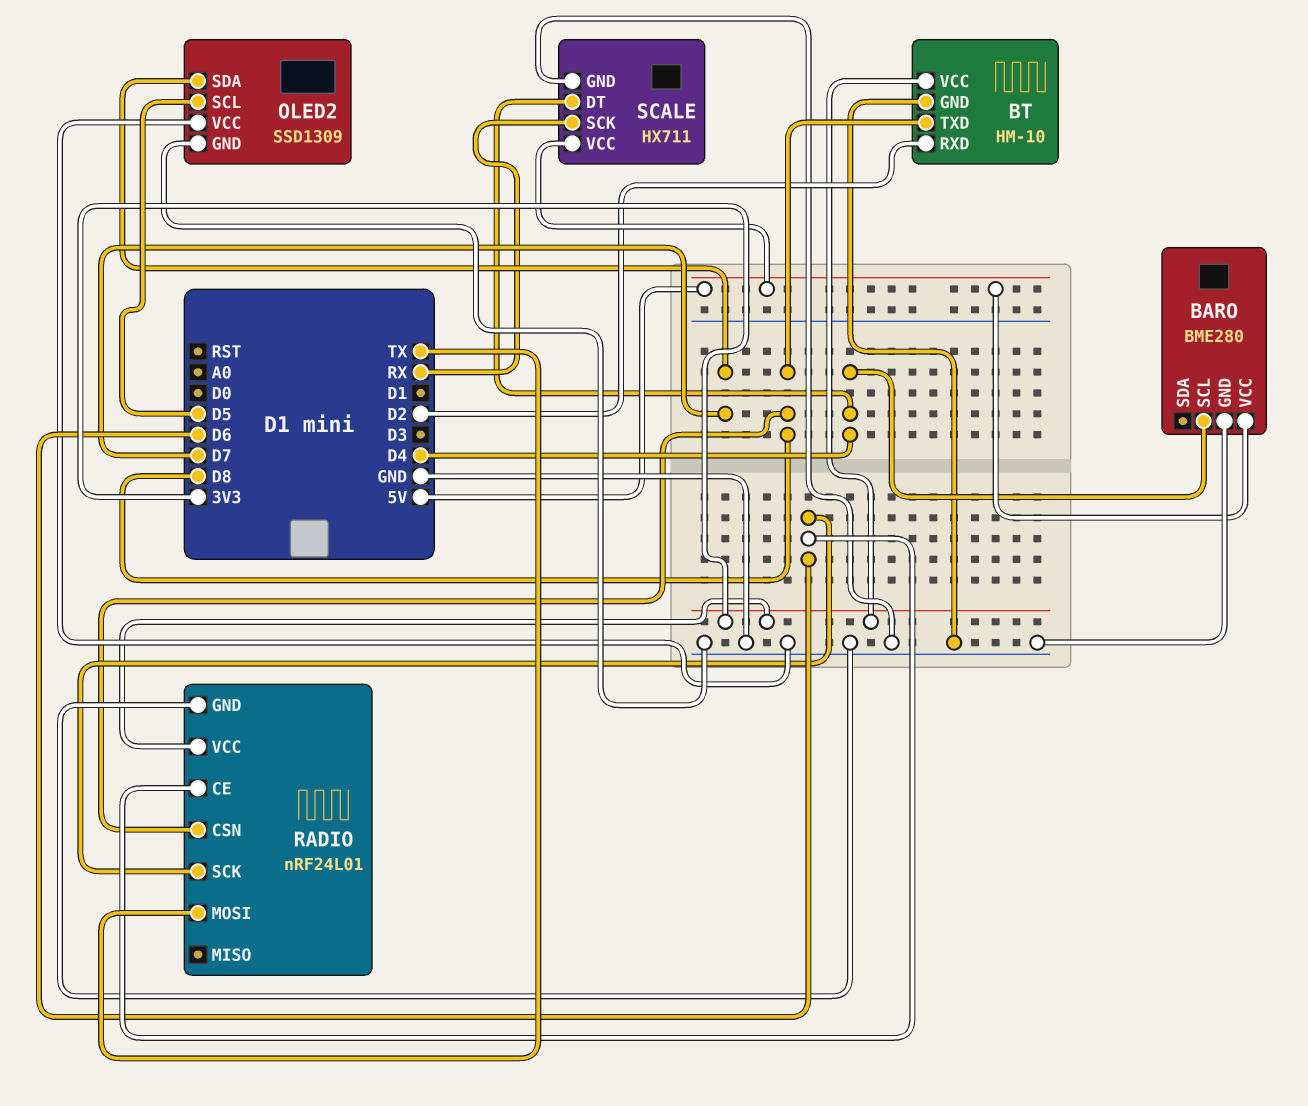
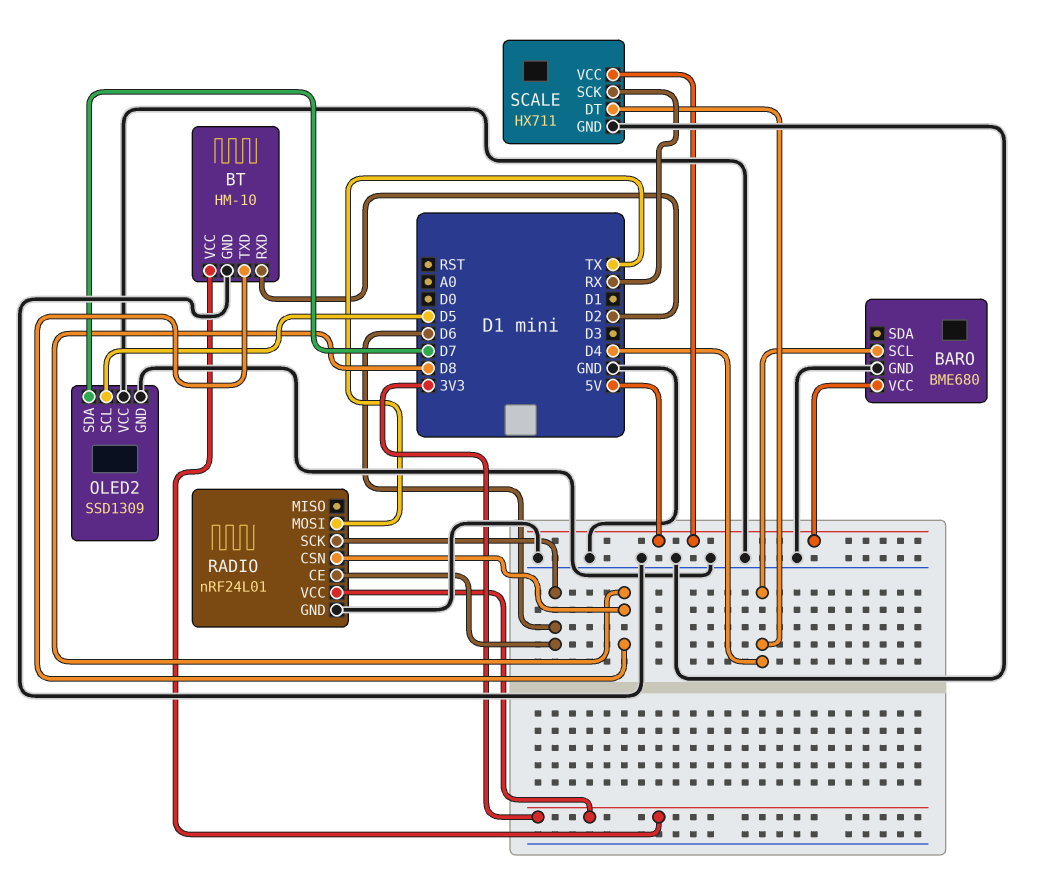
BARO: BME280 -> BME680

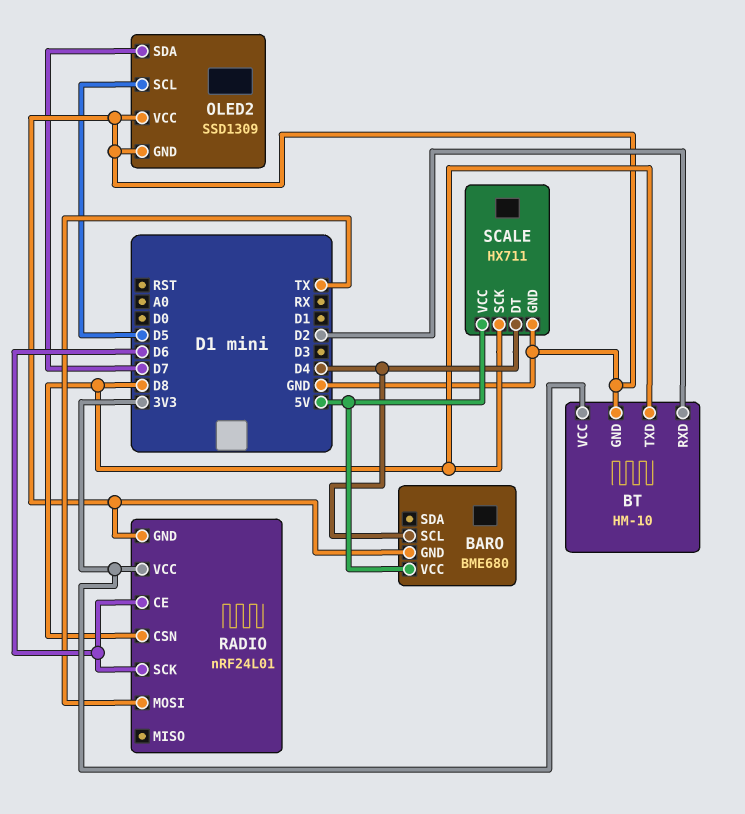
SCALE pin SCK: RX -> D8

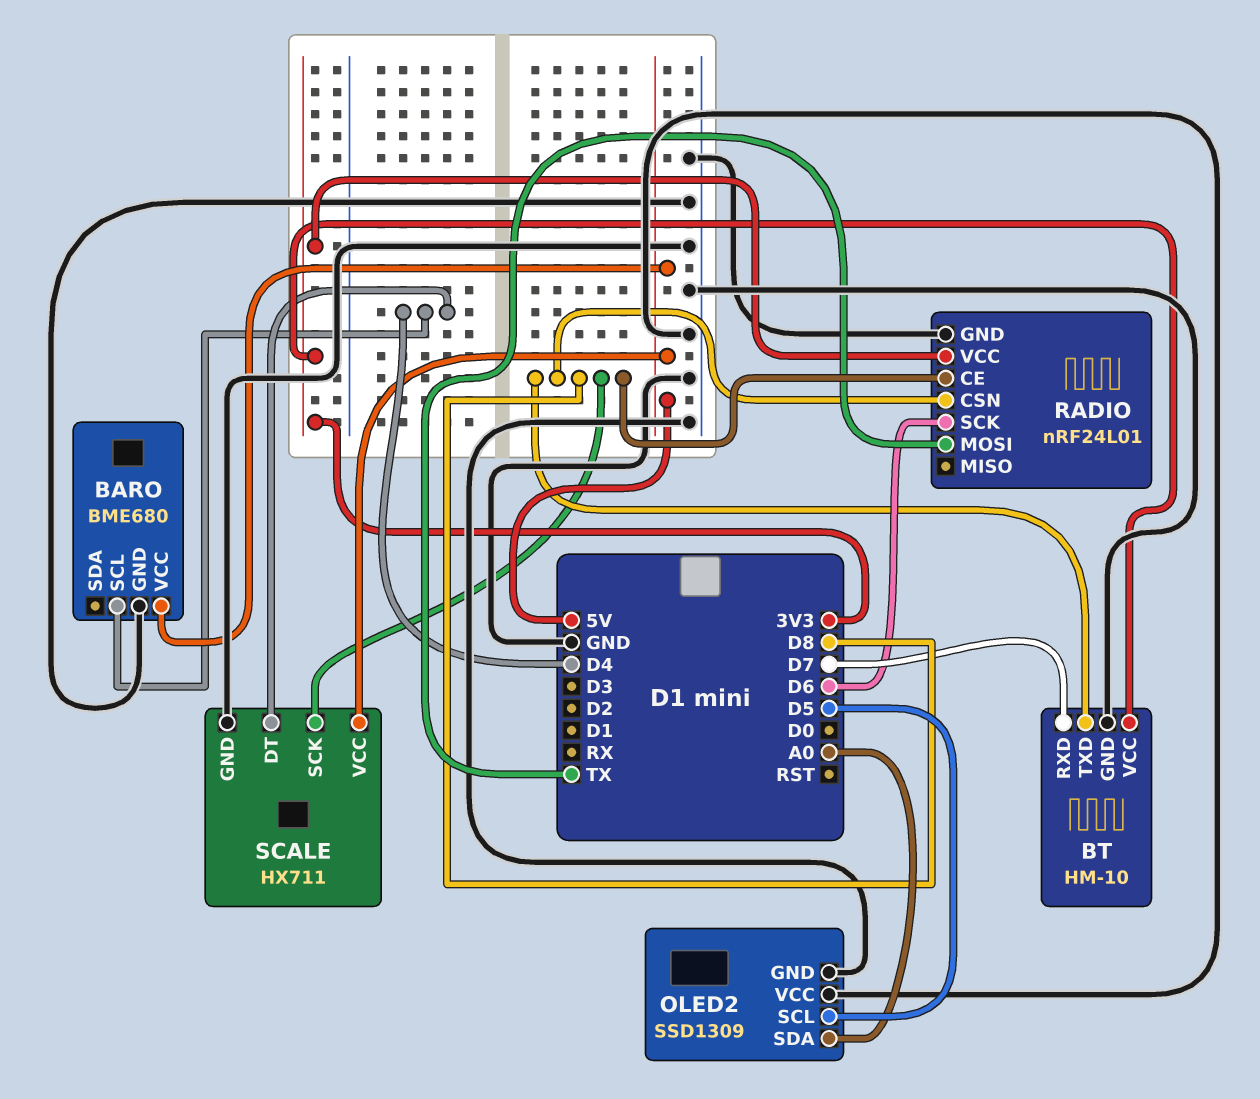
BT pin RXD: D2 -> D7
OLED2 pin SDA: D7 -> A0
RADIO pin CE: D6 -> D8

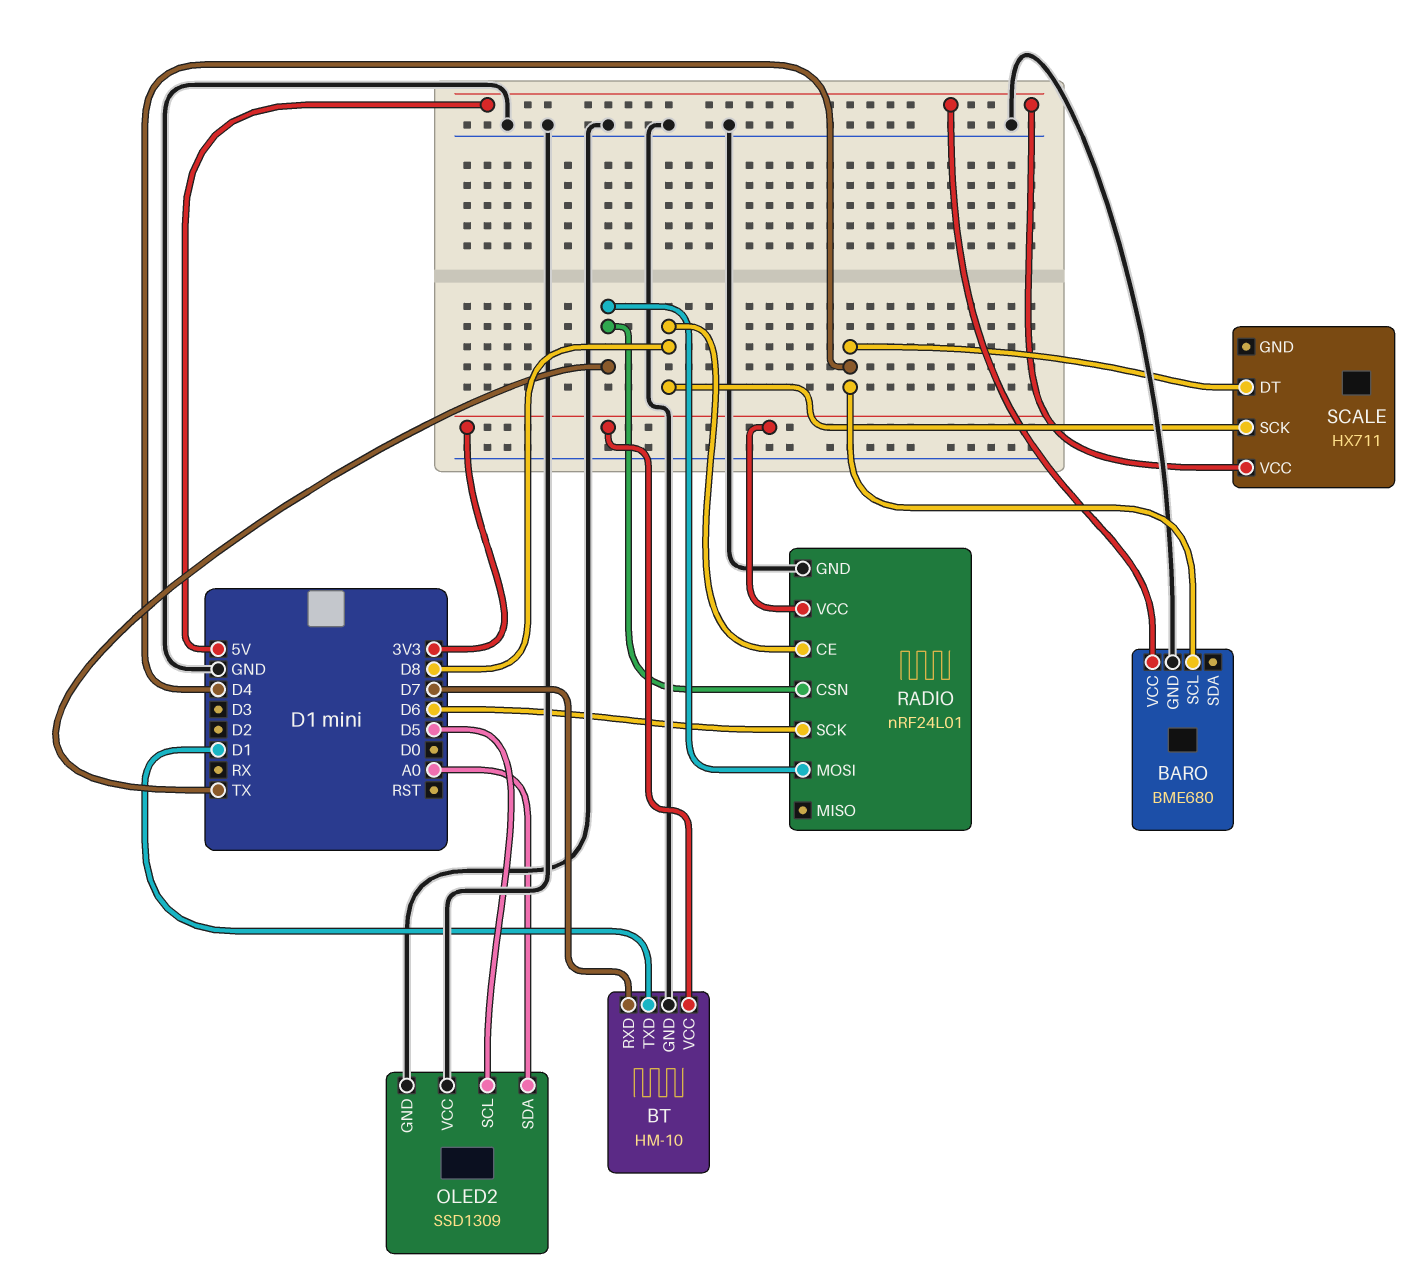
BT pin TXD: D8 -> D1
RADIO pin CSN: D8 -> TX
SCALE pin GND: GND -> none

